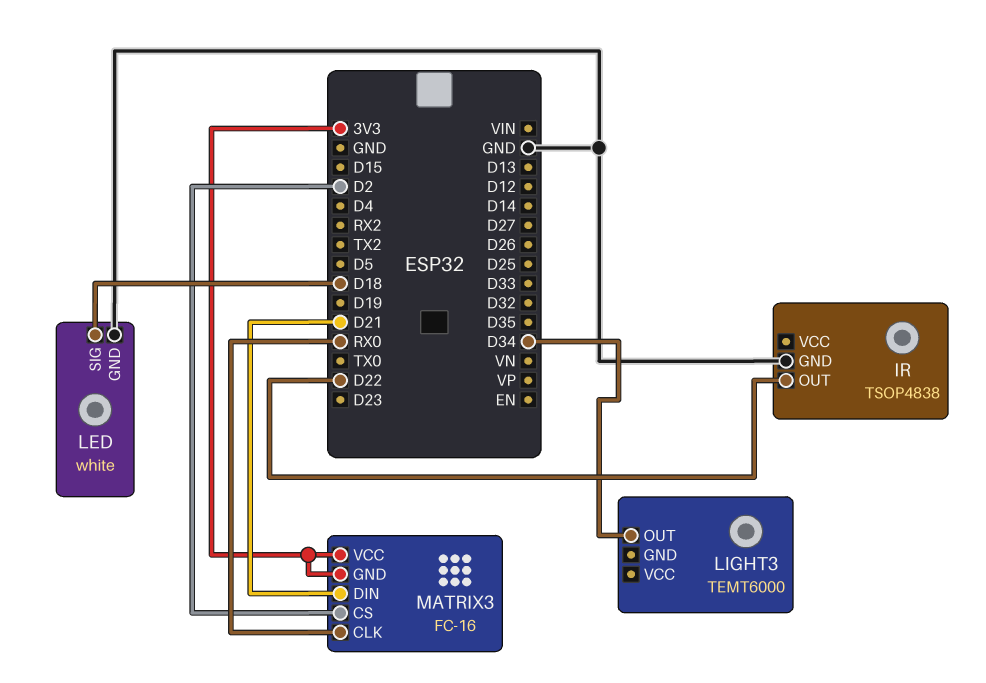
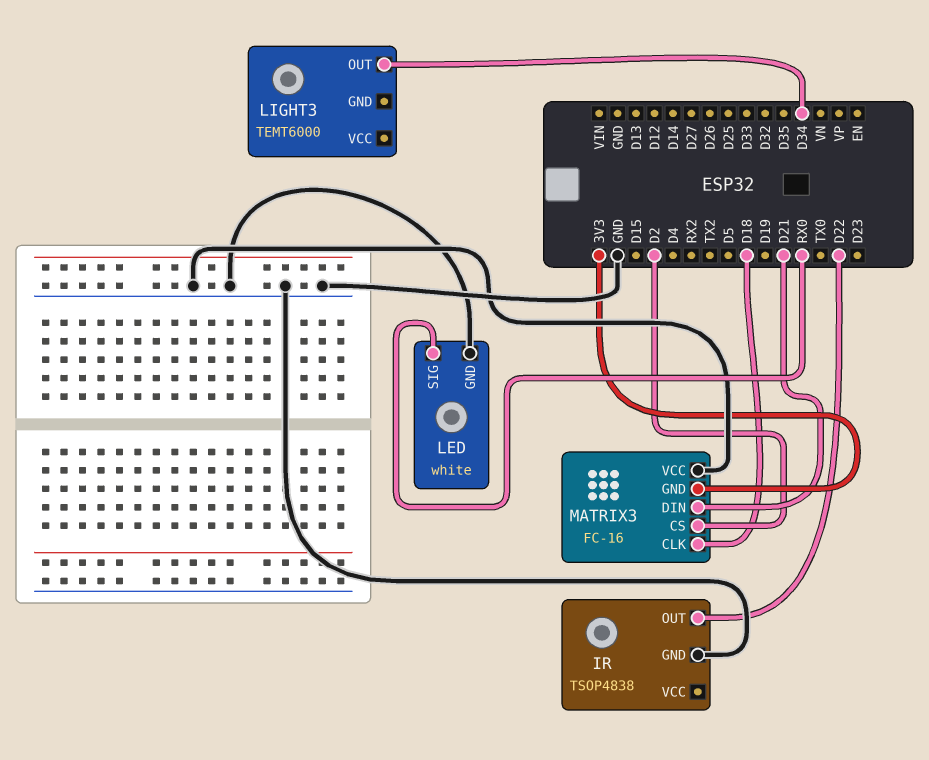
LED pin SIG: D18 -> RX0
MATRIX3 pin CLK: RX0 -> D18
MATRIX3 pin VCC: 3V3 -> GND

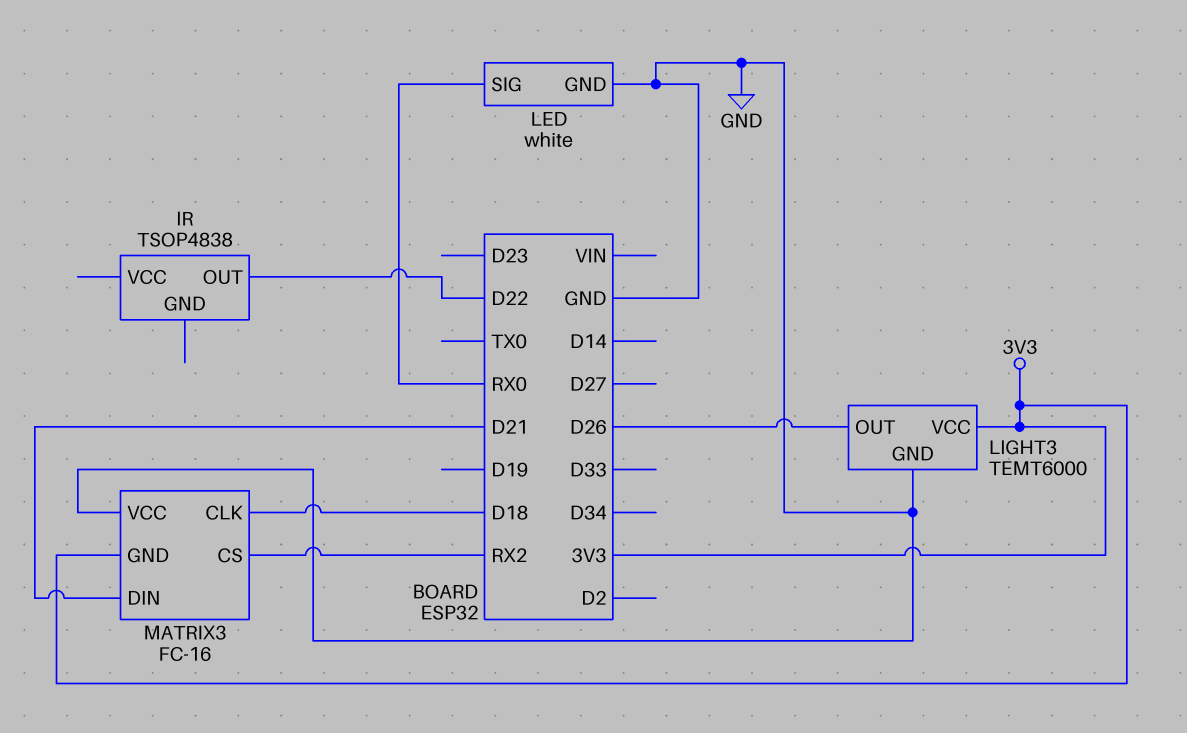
IR pin GND: GND -> none
LIGHT3 pin GND: none -> GND
LIGHT3 pin OUT: D34 -> D26
LIGHT3 pin VCC: none -> 3V3
MATRIX3 pin CS: D2 -> RX2

